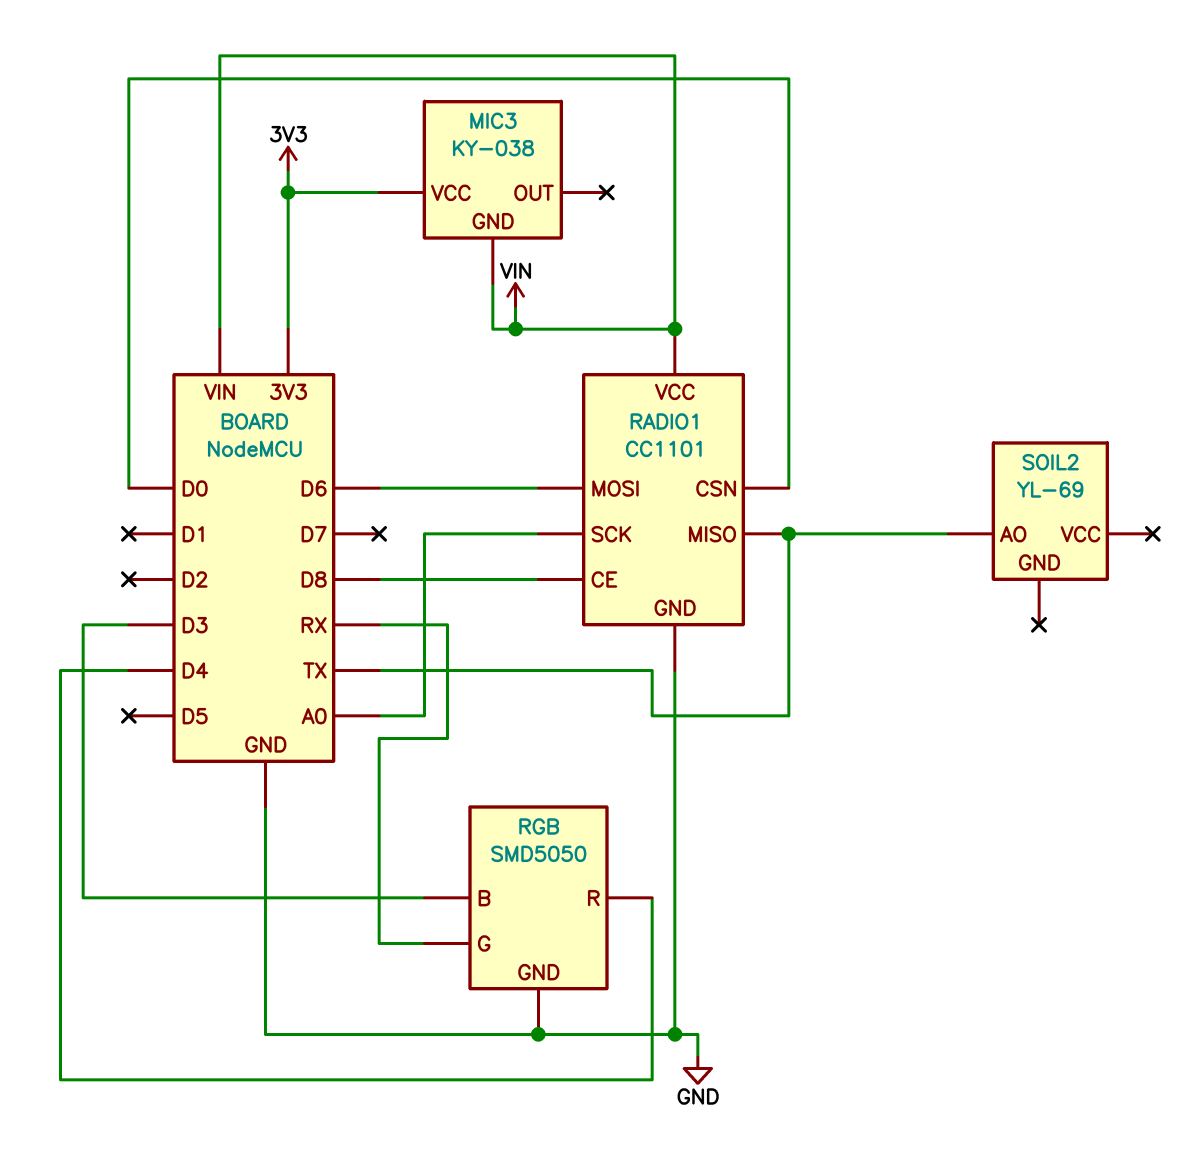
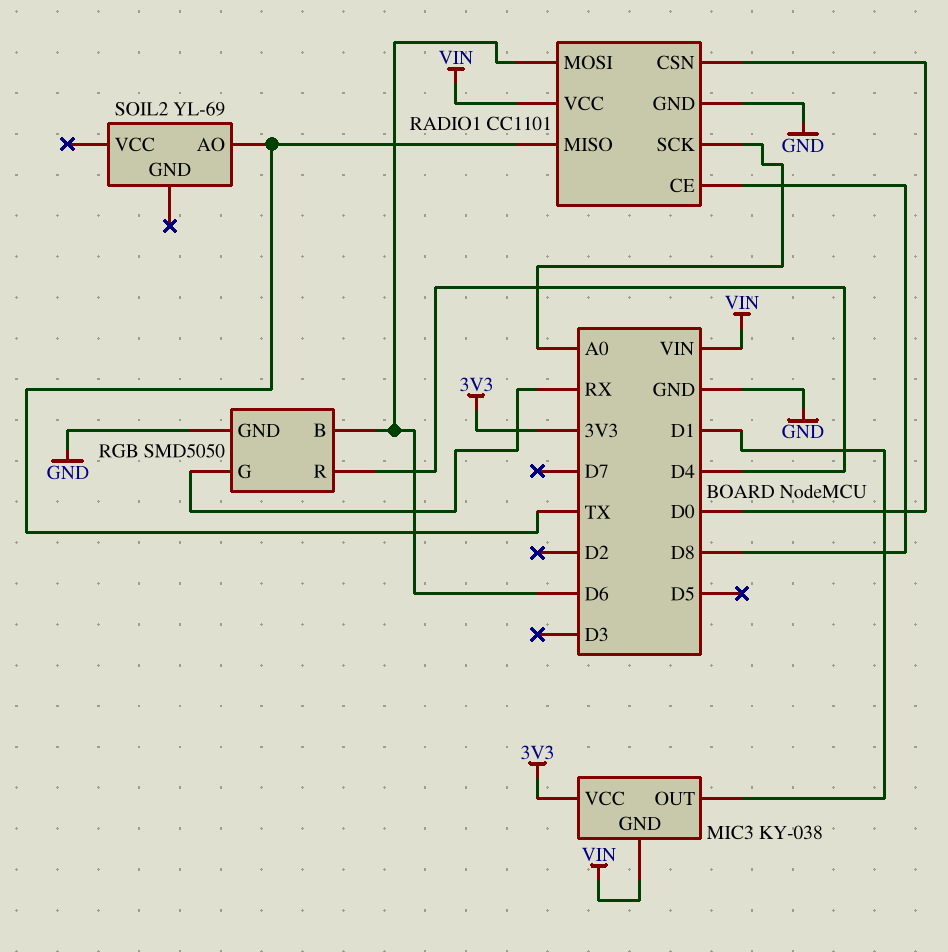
MIC3 pin OUT: none -> D1
RGB pin B: D3 -> D6

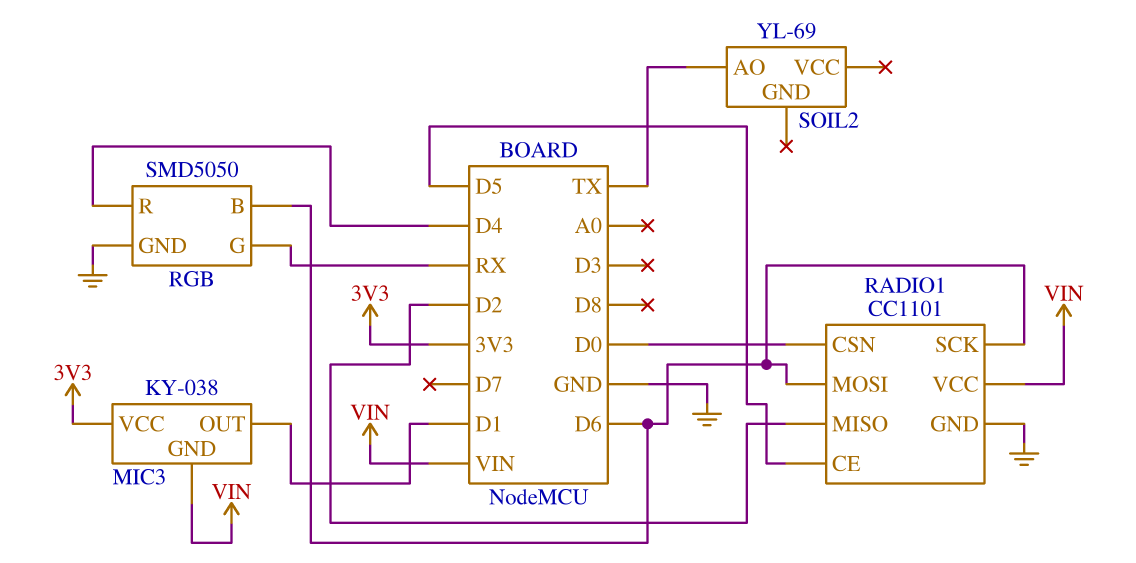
RADIO1 pin CE: D8 -> D5
RADIO1 pin MISO: TX -> D2
RADIO1 pin SCK: A0 -> D6

